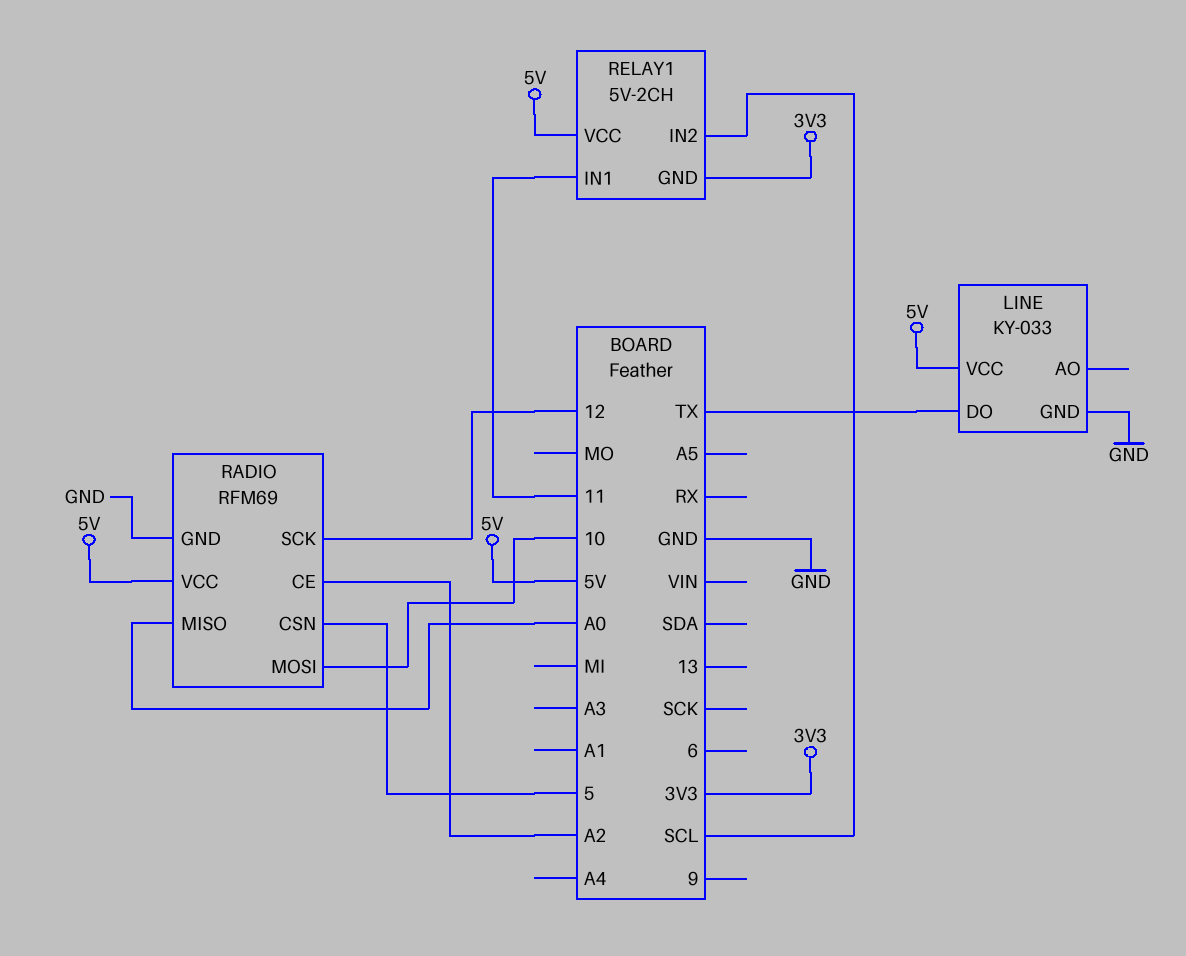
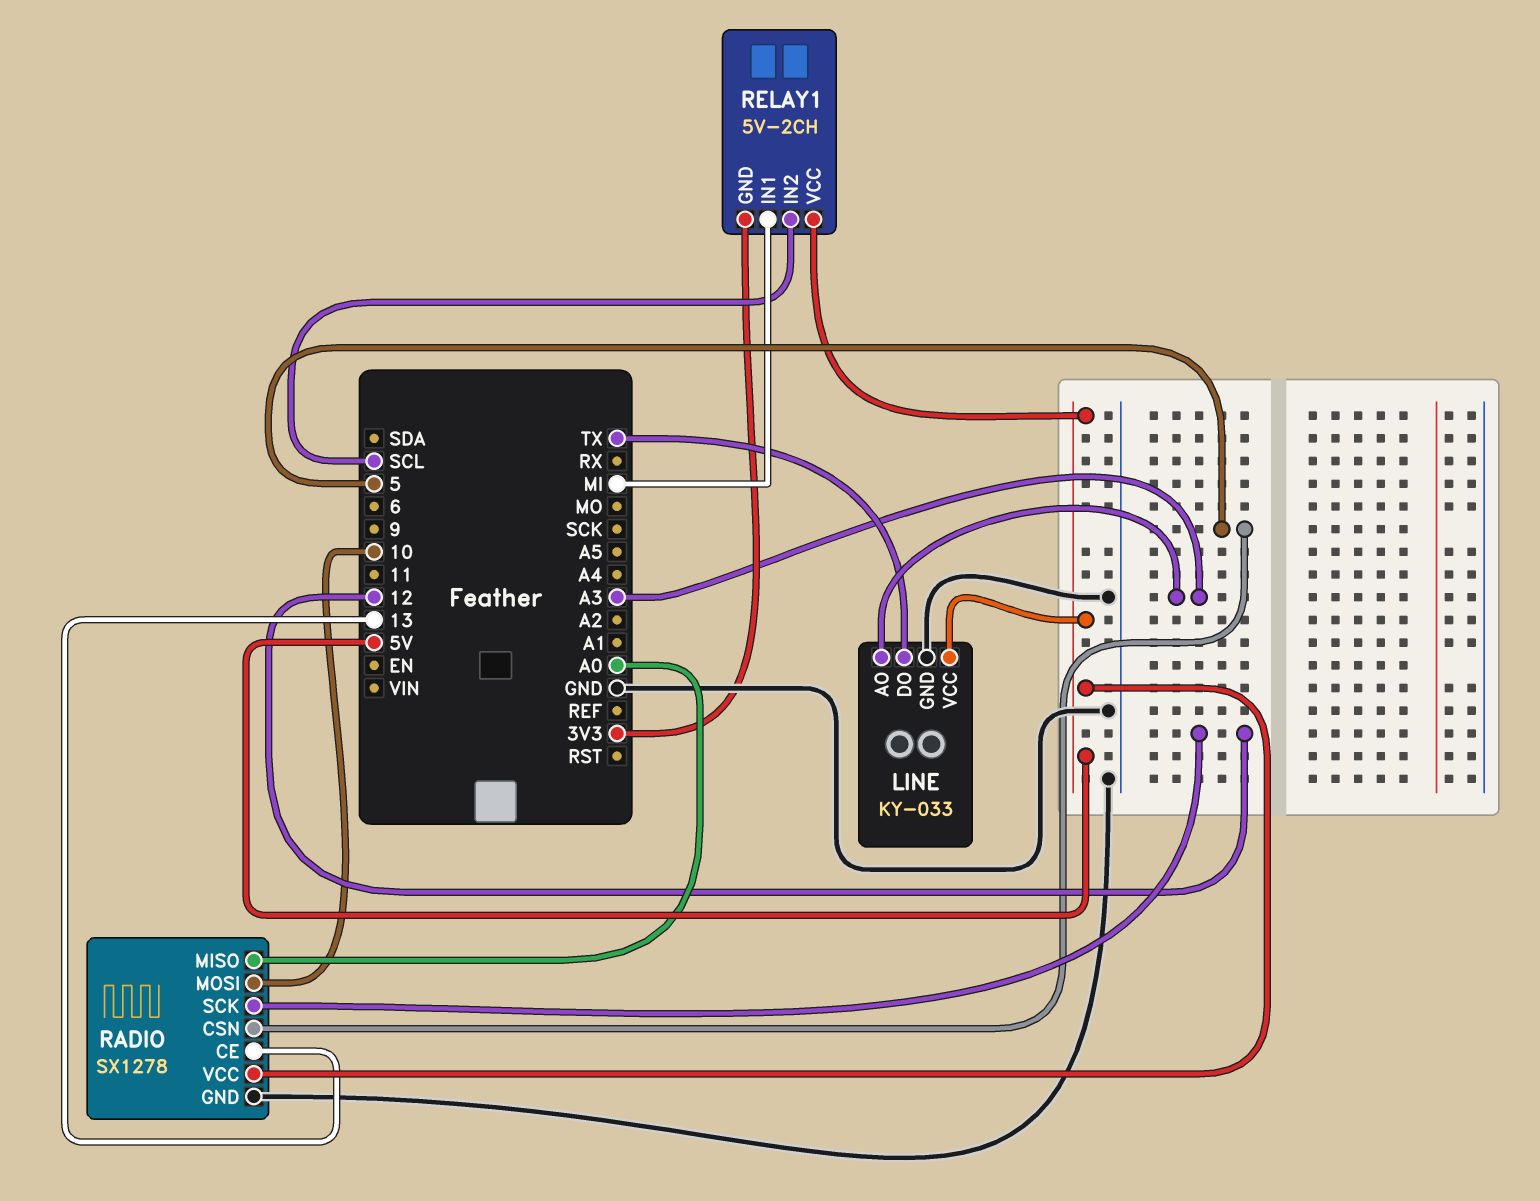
LINE pin AO: none -> A3
RADIO: RFM69 -> SX1278
RADIO pin CE: A2 -> 13
RELAY1 pin IN1: 11 -> MI

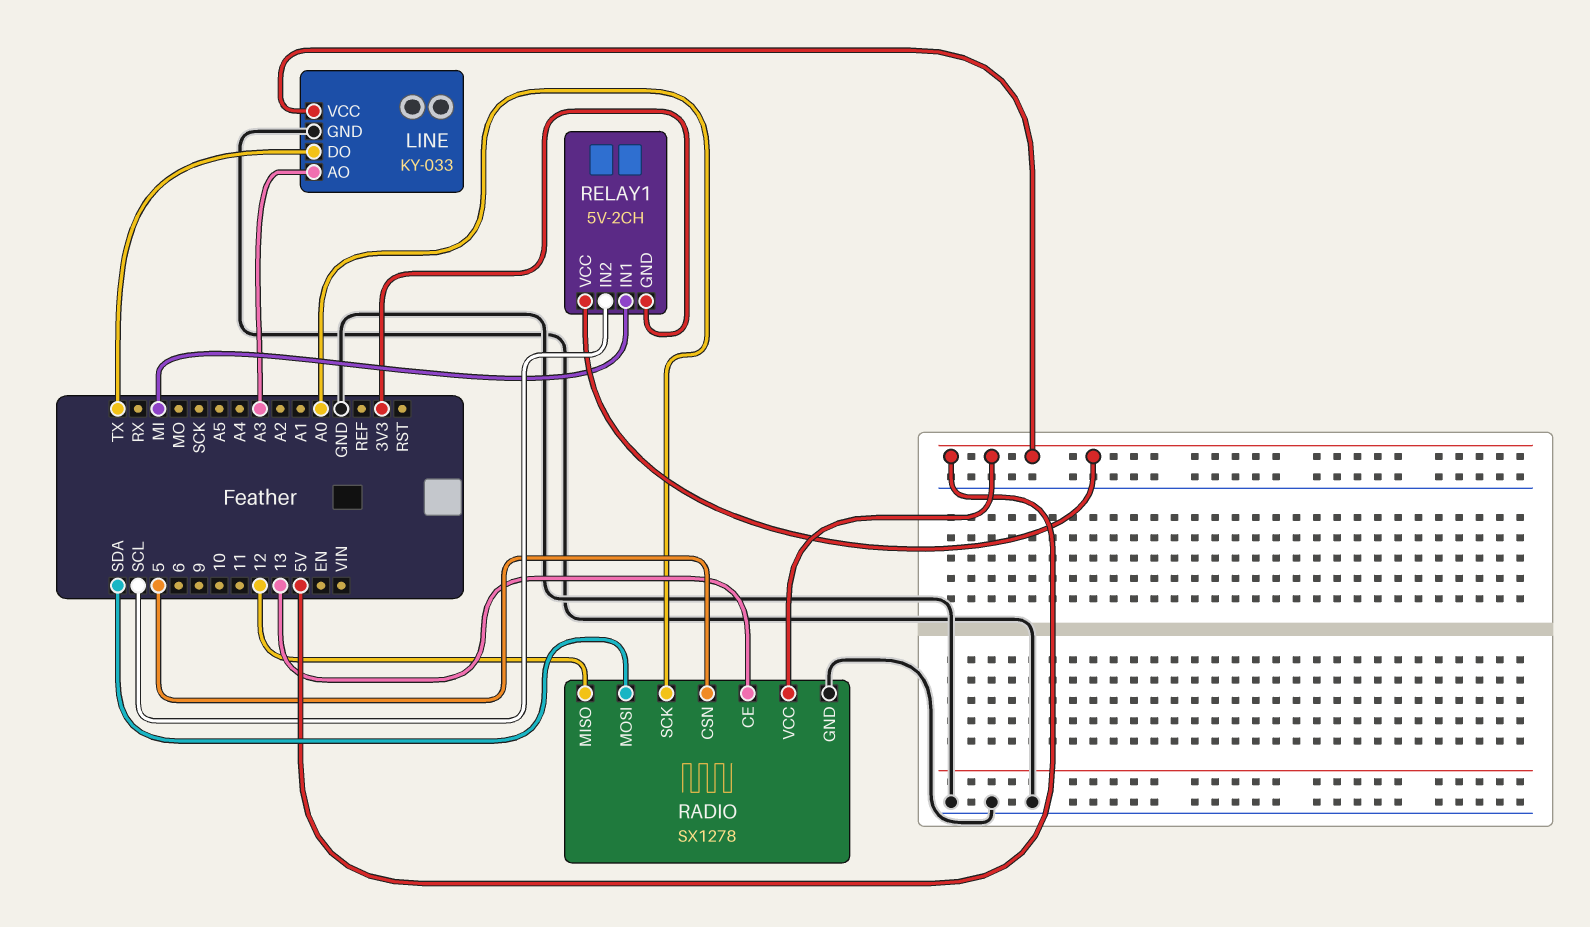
RADIO pin MISO: A0 -> 12
RADIO pin MOSI: 10 -> SDA
RADIO pin SCK: 12 -> A0

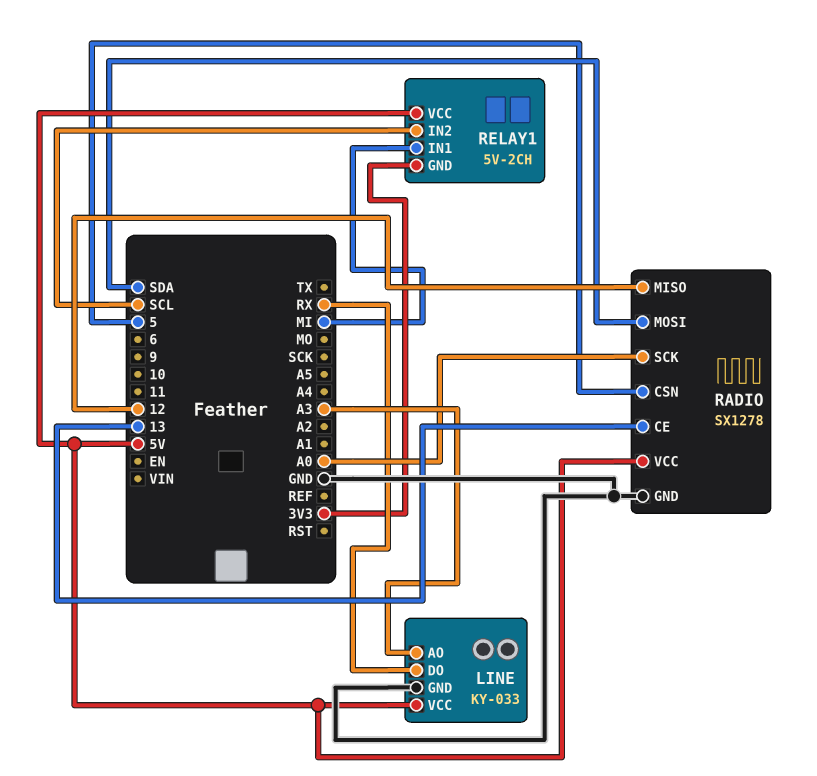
LINE pin DO: TX -> RX

